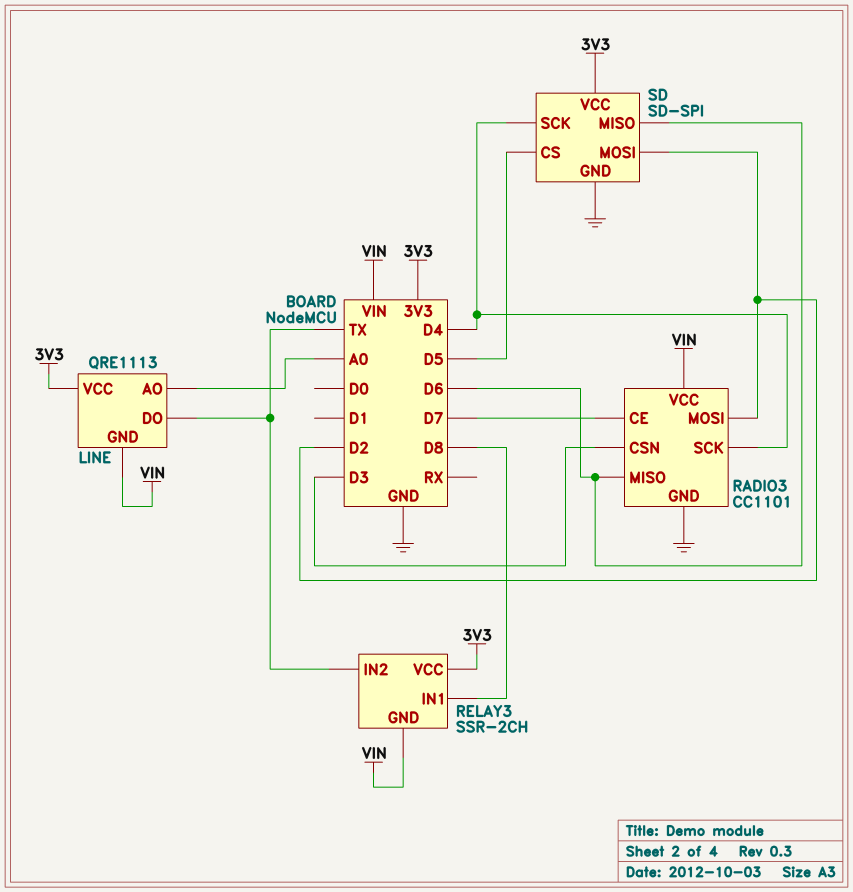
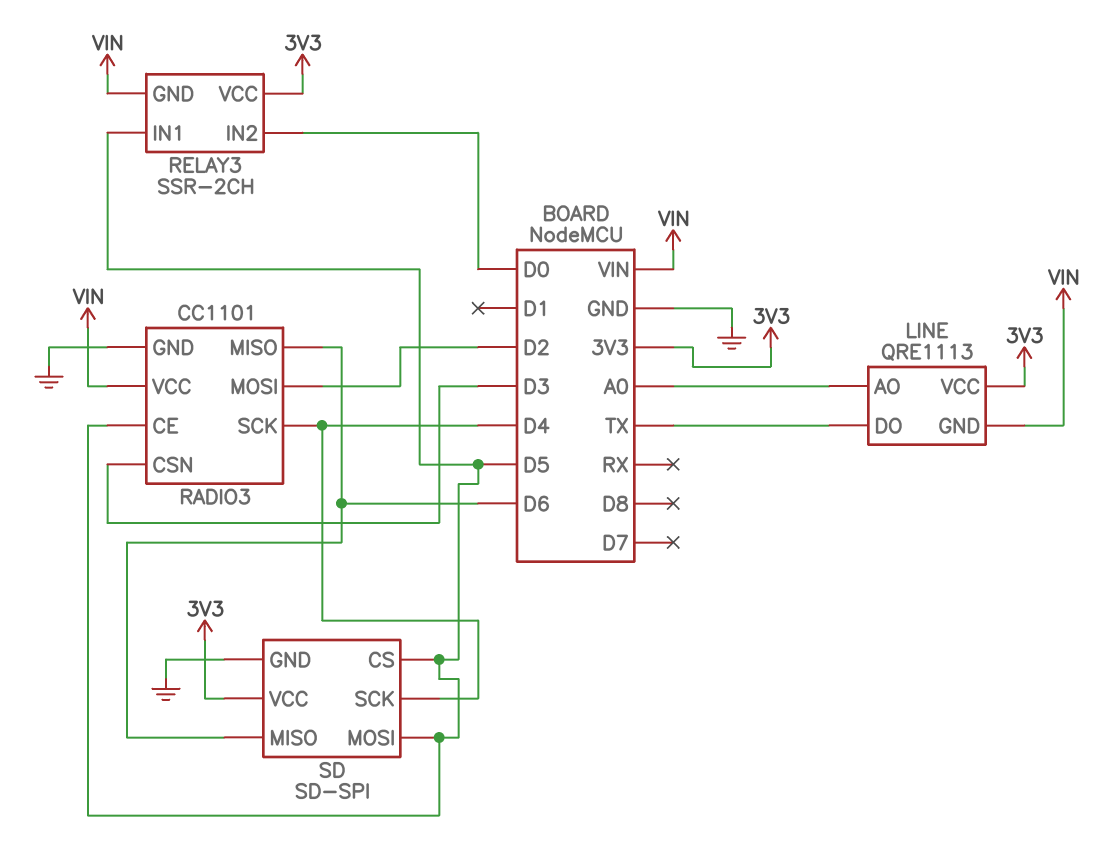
RADIO3 pin CE: D7 -> D5
RELAY3 pin IN1: D8 -> D5
RELAY3 pin IN2: TX -> D0
SD pin MOSI: D2 -> D5

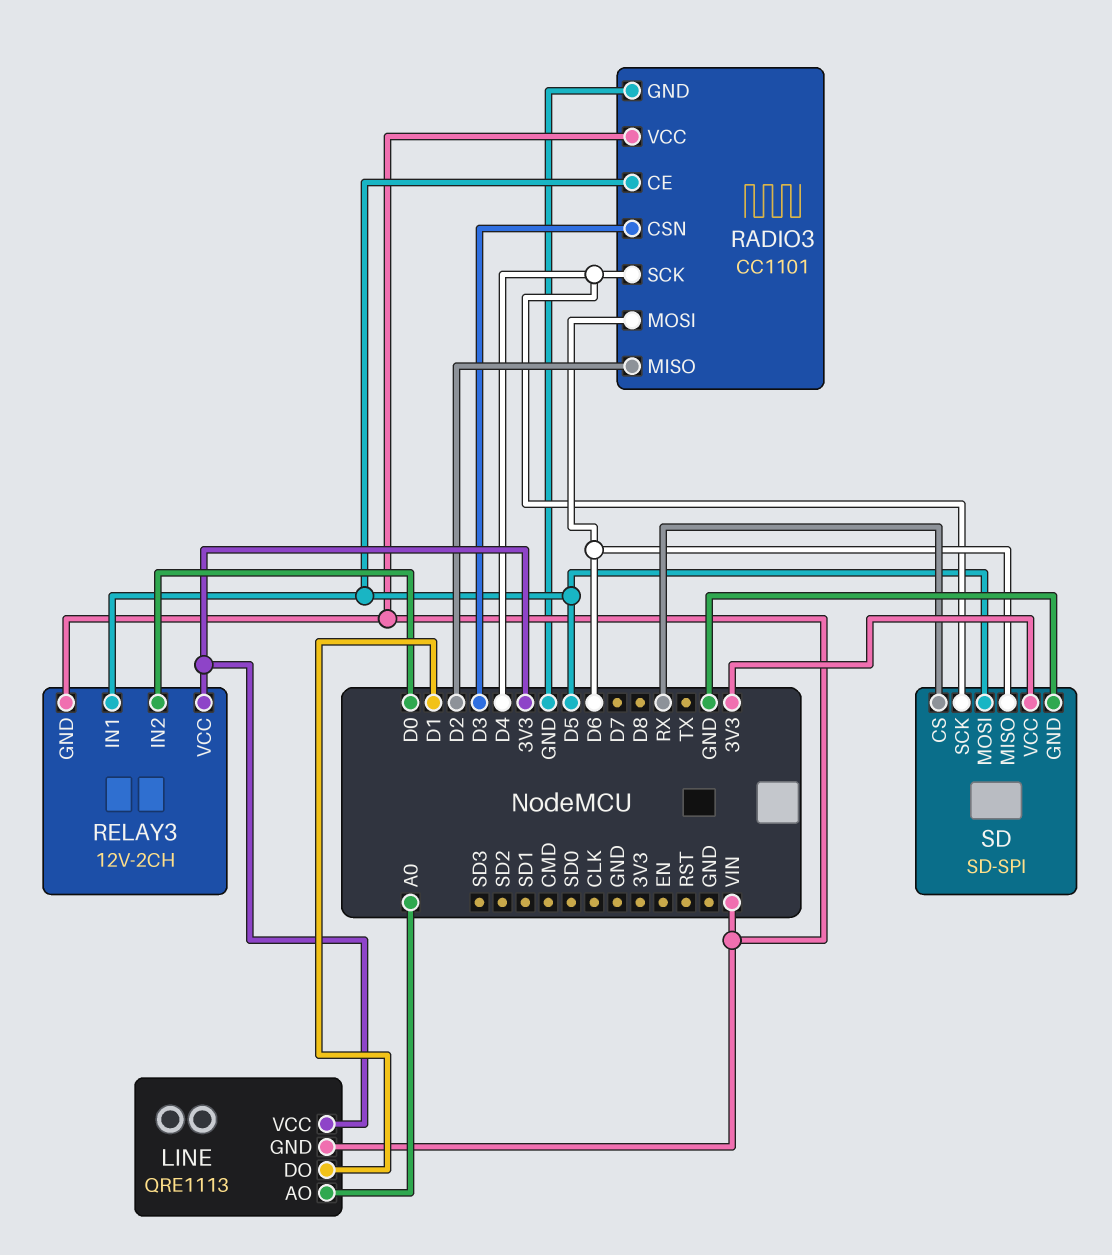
LINE pin DO: TX -> D1
RADIO3 pin MISO: D6 -> D2
RADIO3 pin MOSI: D2 -> D6
RELAY3: SSR-2CH -> 12V-2CH
SD pin CS: D5 -> RX

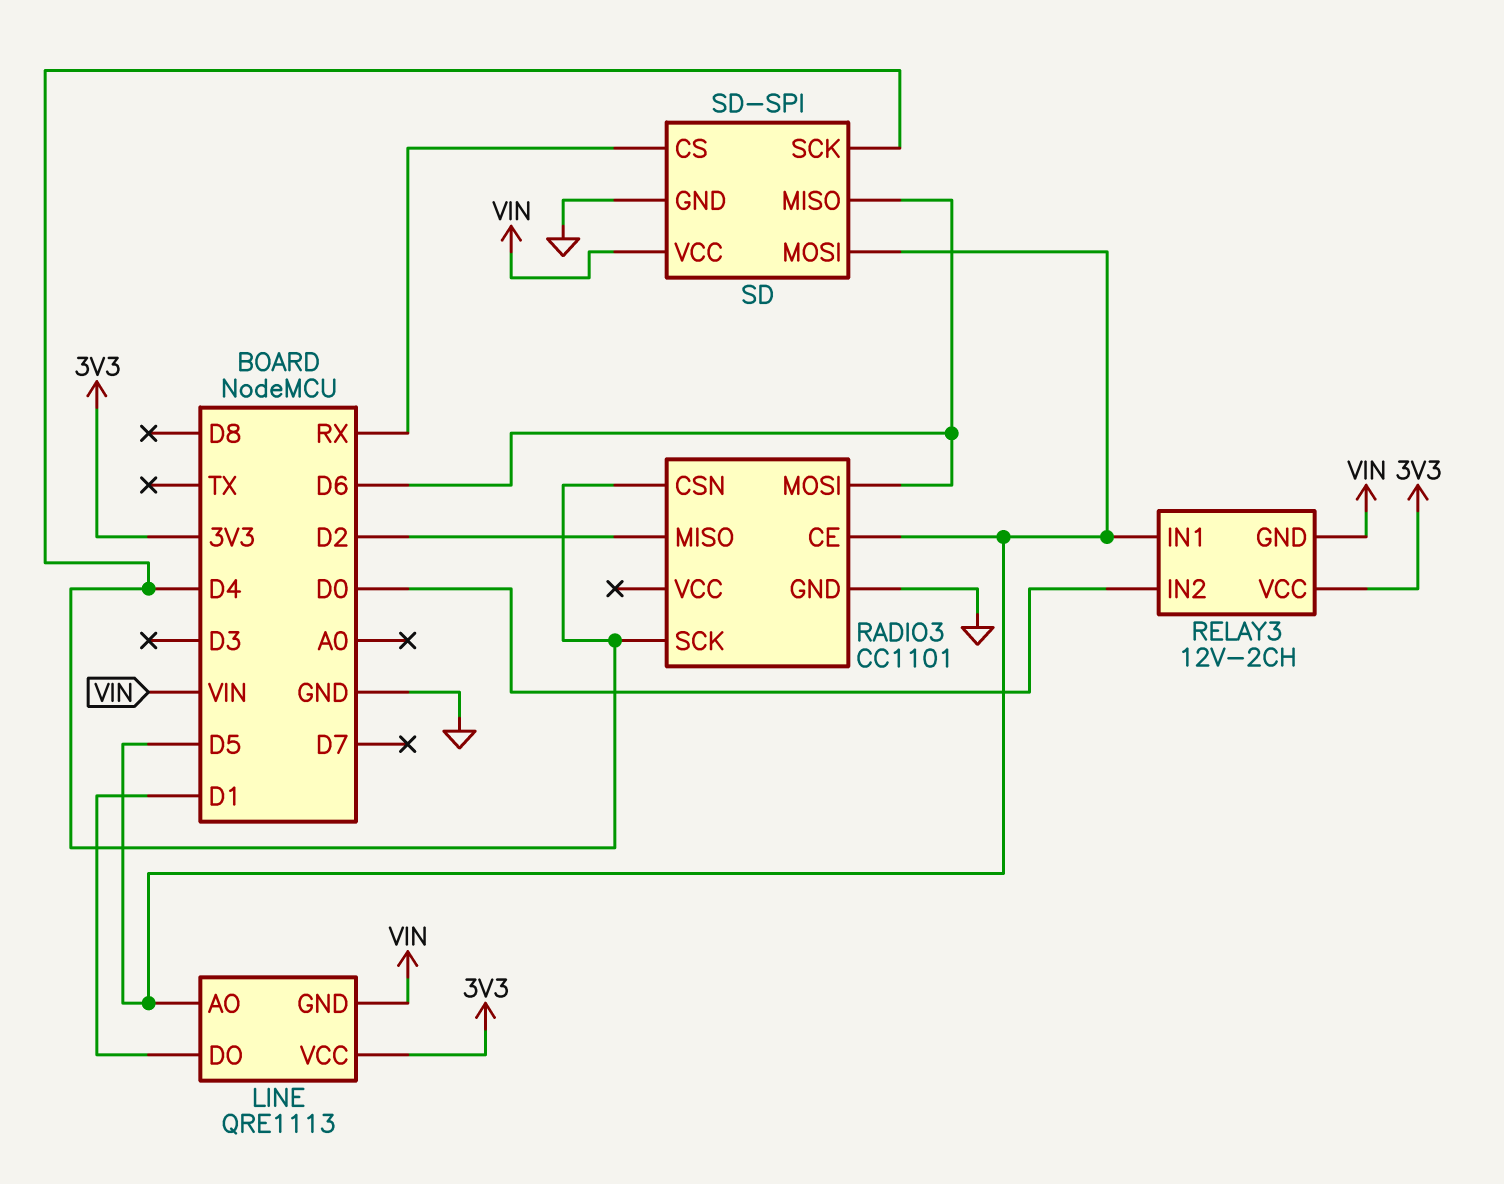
LINE pin AO: A0 -> D5
RADIO3 pin CSN: D3 -> D4
RADIO3 pin VCC: VIN -> none
SD pin VCC: 3V3 -> VIN

